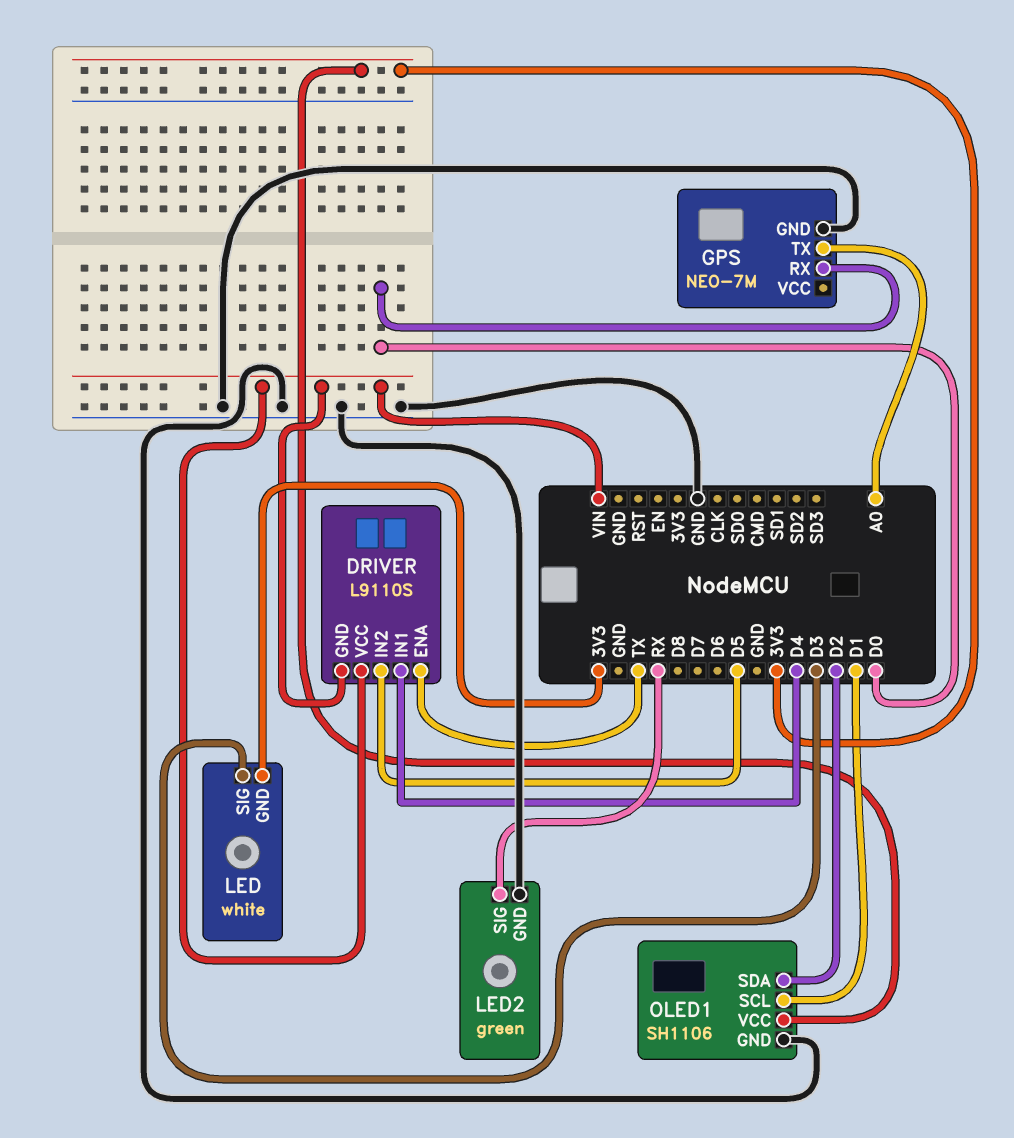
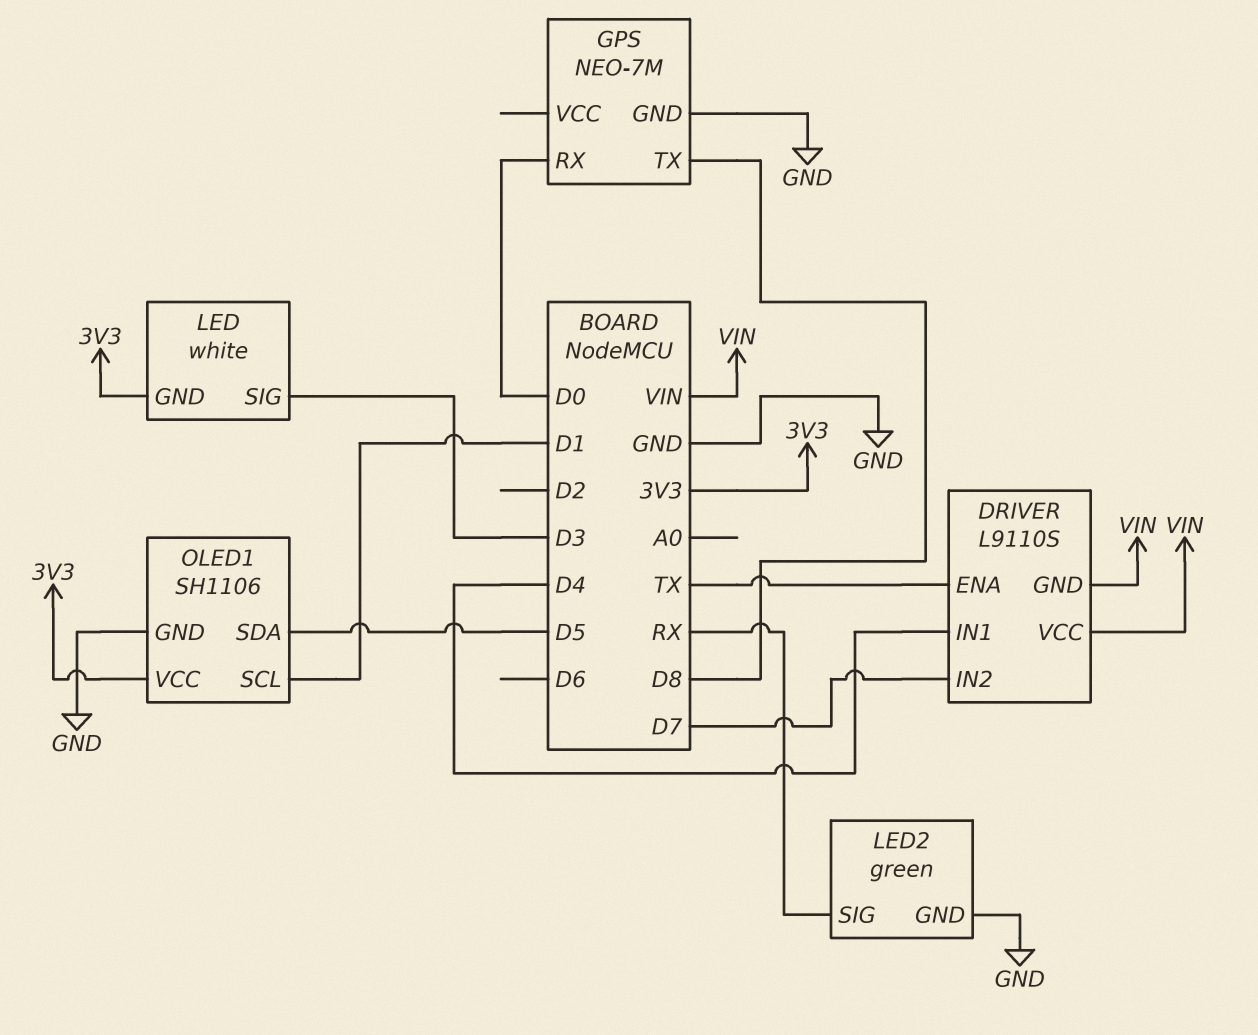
DRIVER pin IN2: D5 -> D7
GPS pin TX: A0 -> D8
OLED1 pin SDA: D2 -> D5

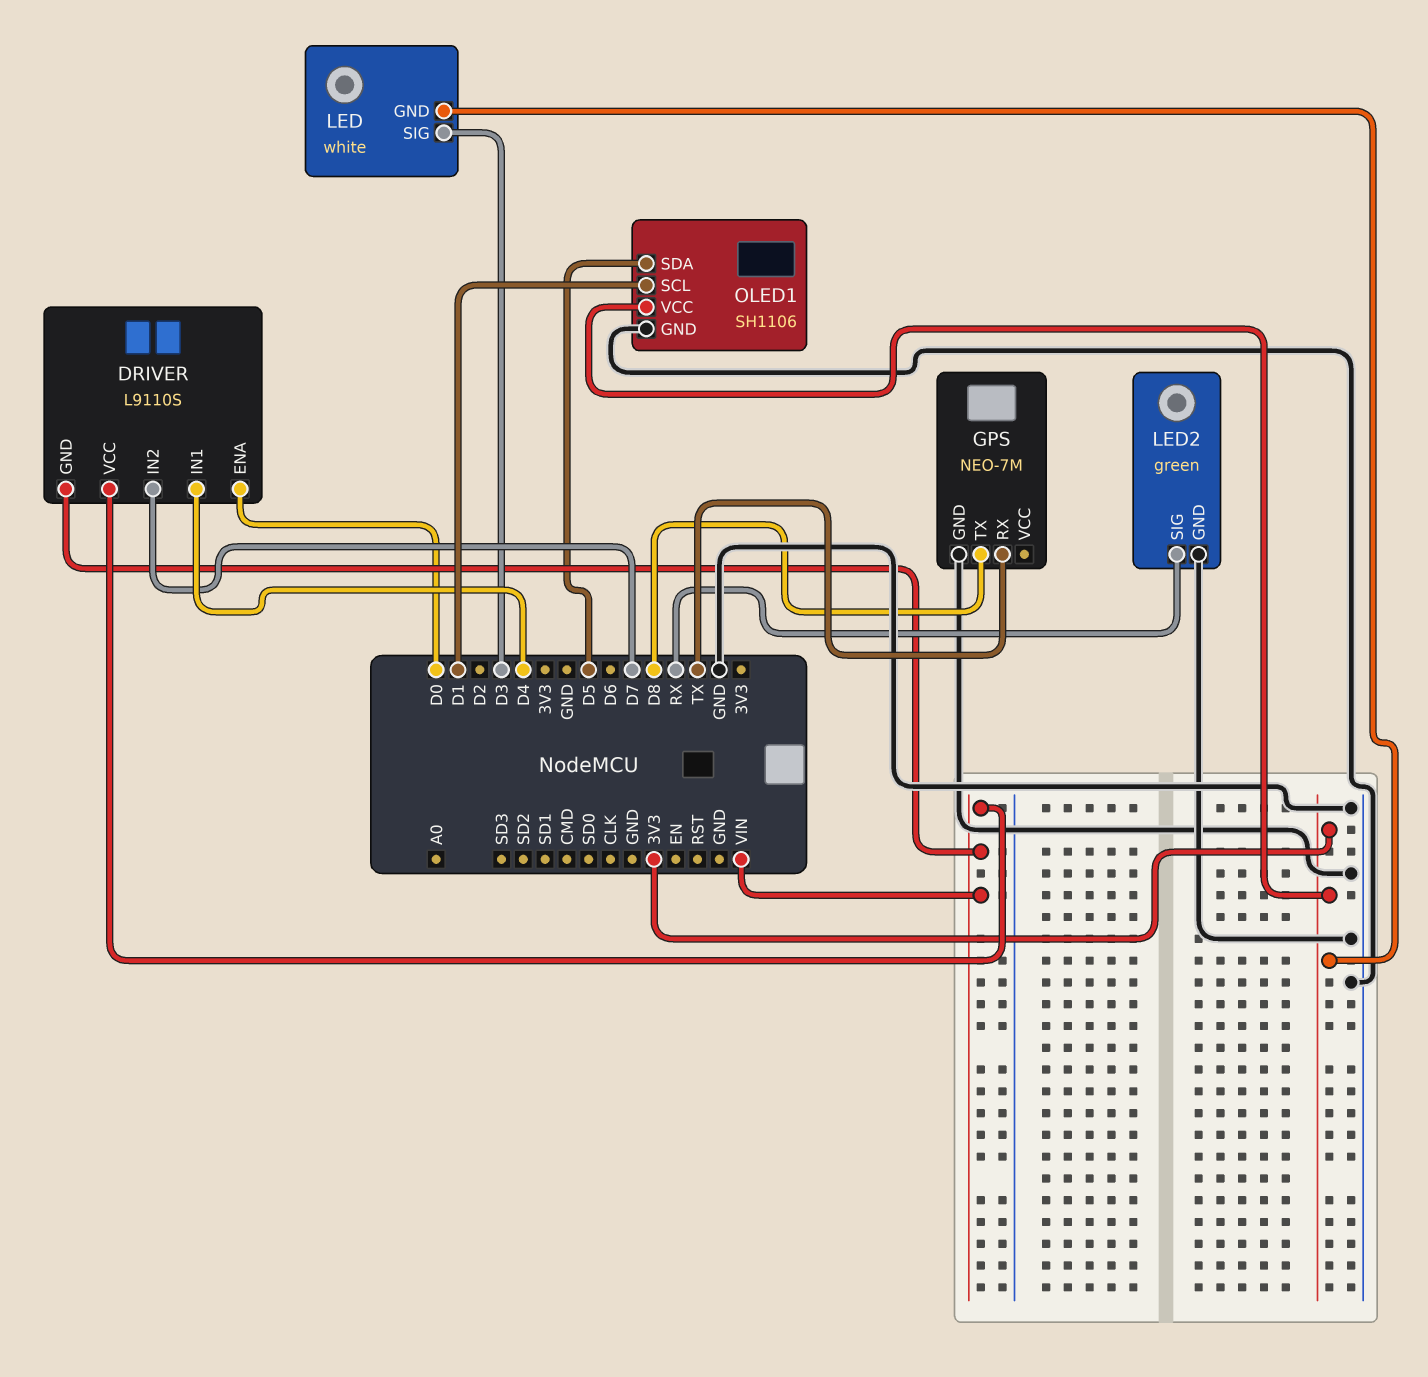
DRIVER pin ENA: TX -> D0
GPS pin RX: D0 -> TX

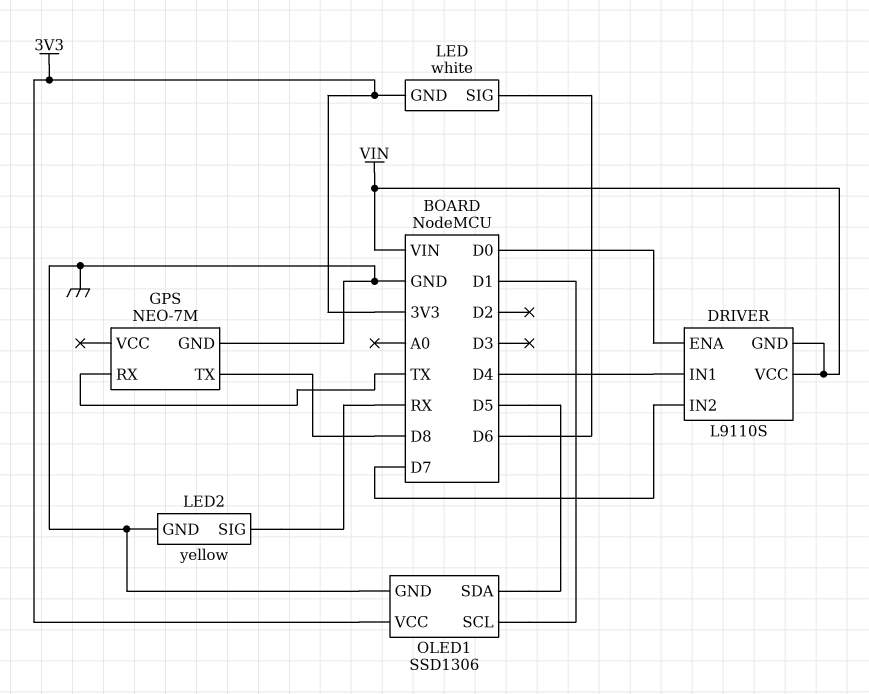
LED pin SIG: D3 -> D6
LED2: green -> yellow
OLED1: SH1106 -> SSD1306

